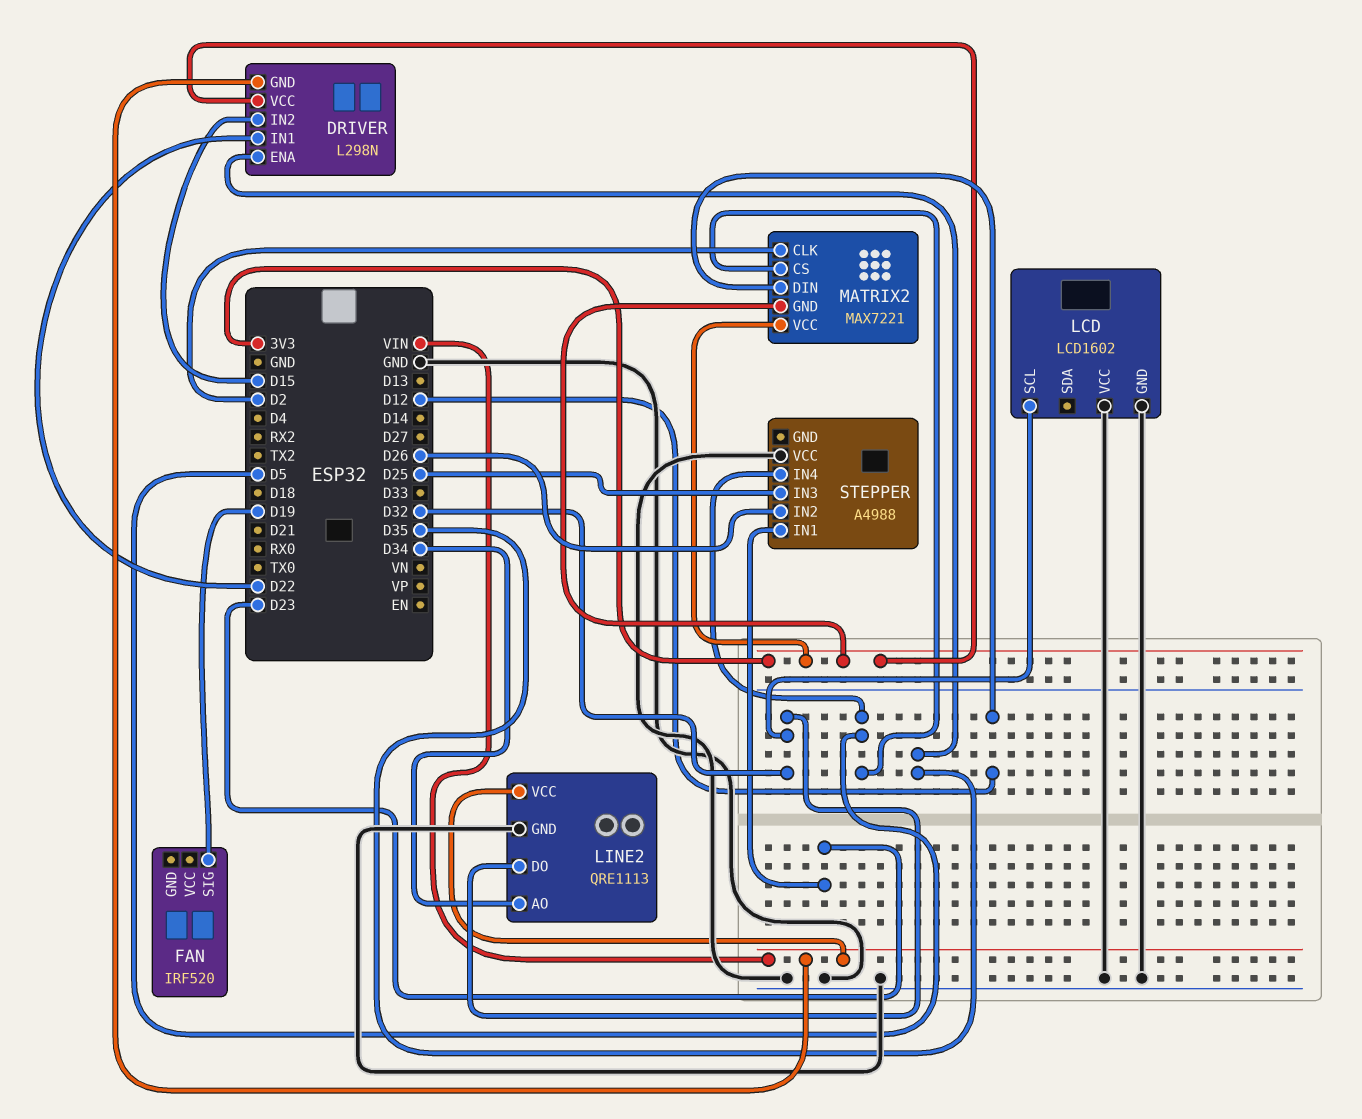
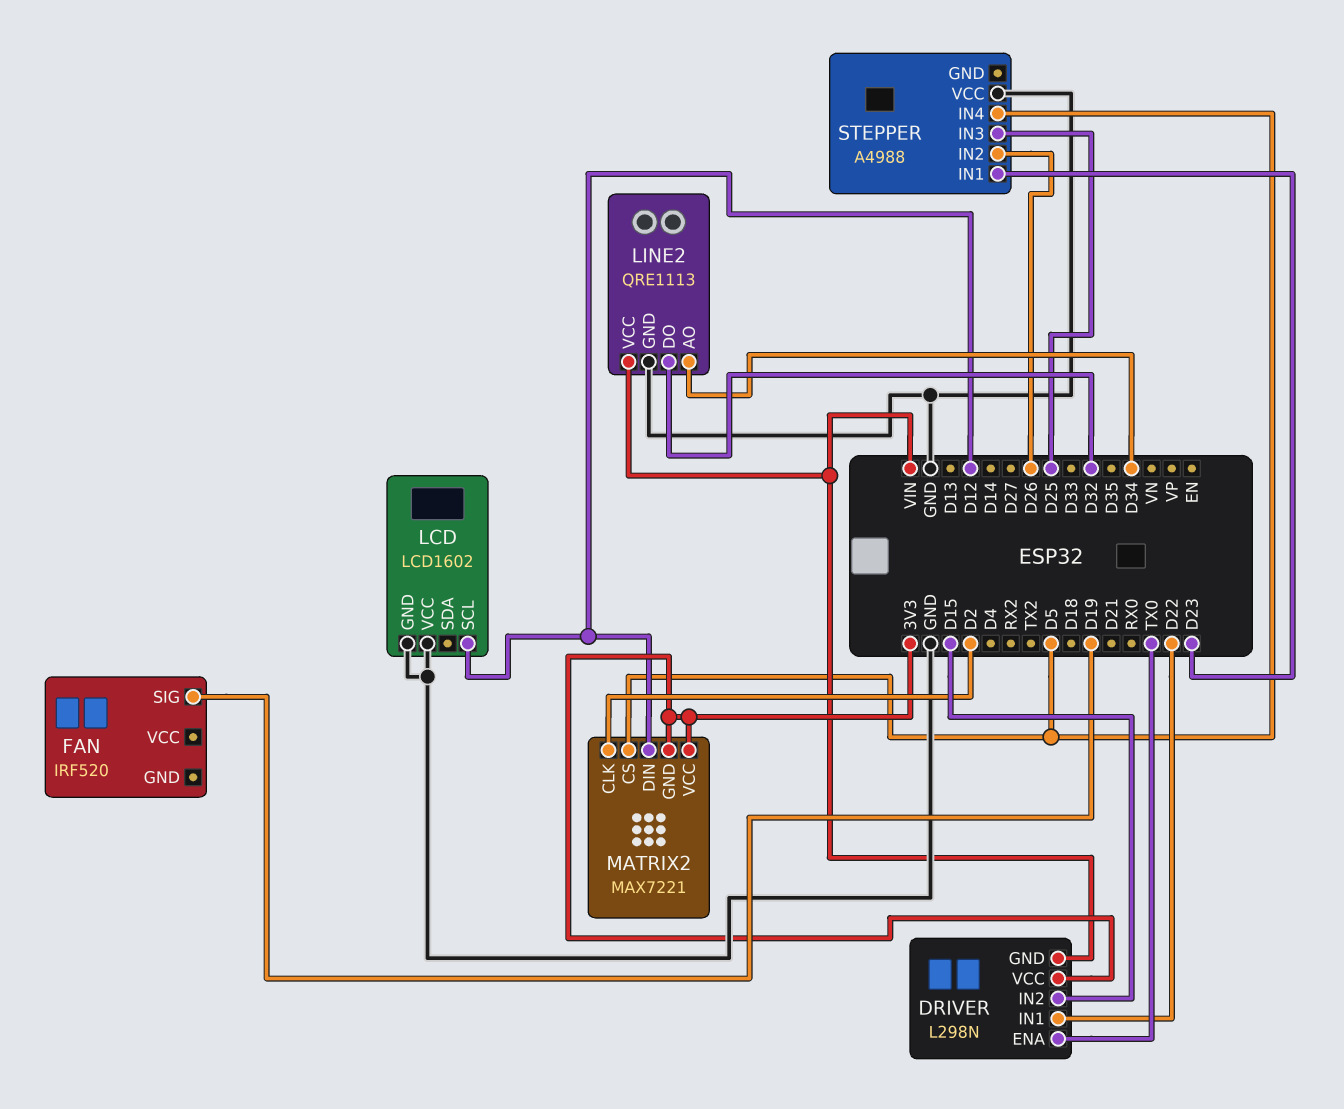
DRIVER pin ENA: D35 -> TX0
LCD pin SCL: D32 -> D12

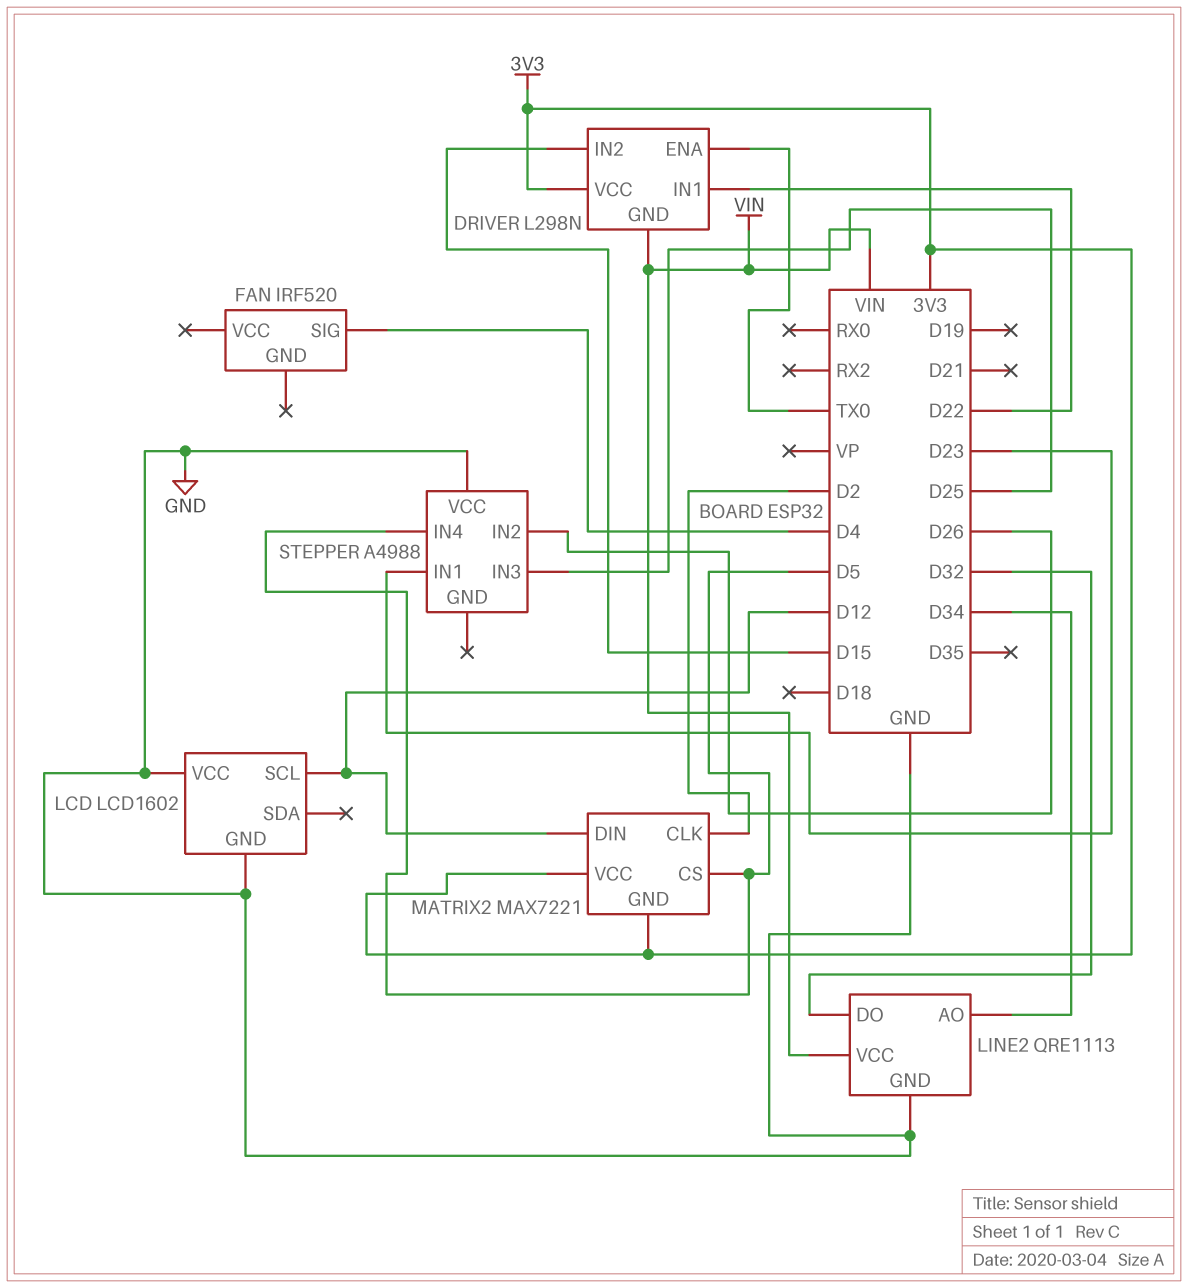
FAN pin SIG: D19 -> D4

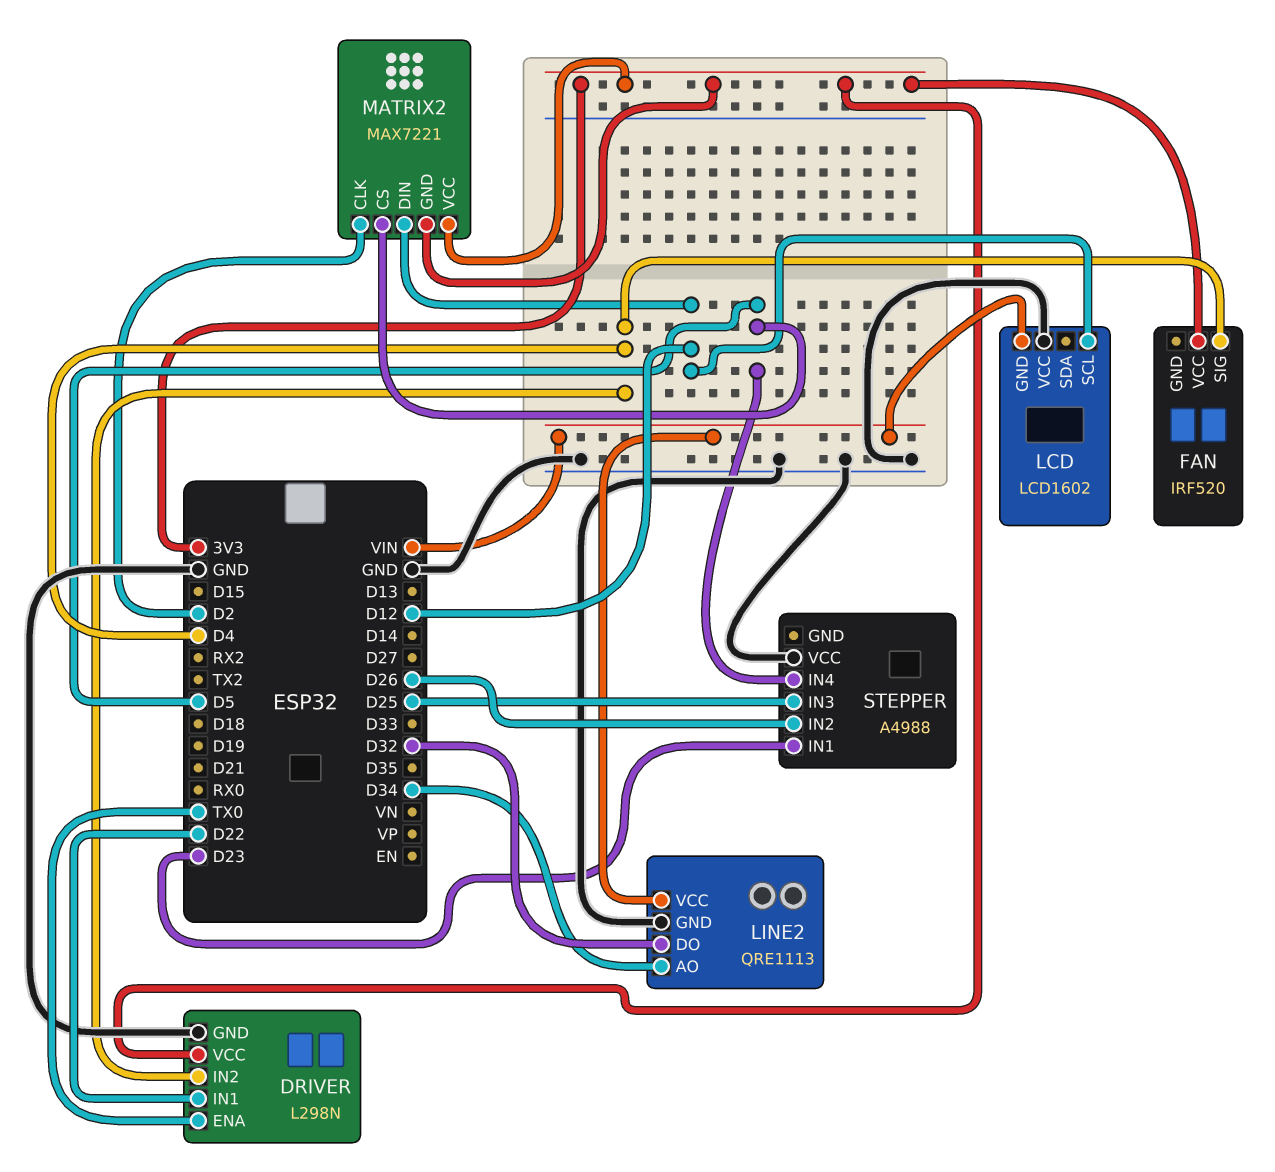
DRIVER pin GND: VIN -> GND
DRIVER pin IN2: D15 -> D4
FAN pin VCC: none -> 3V3
LCD pin GND: GND -> VIN

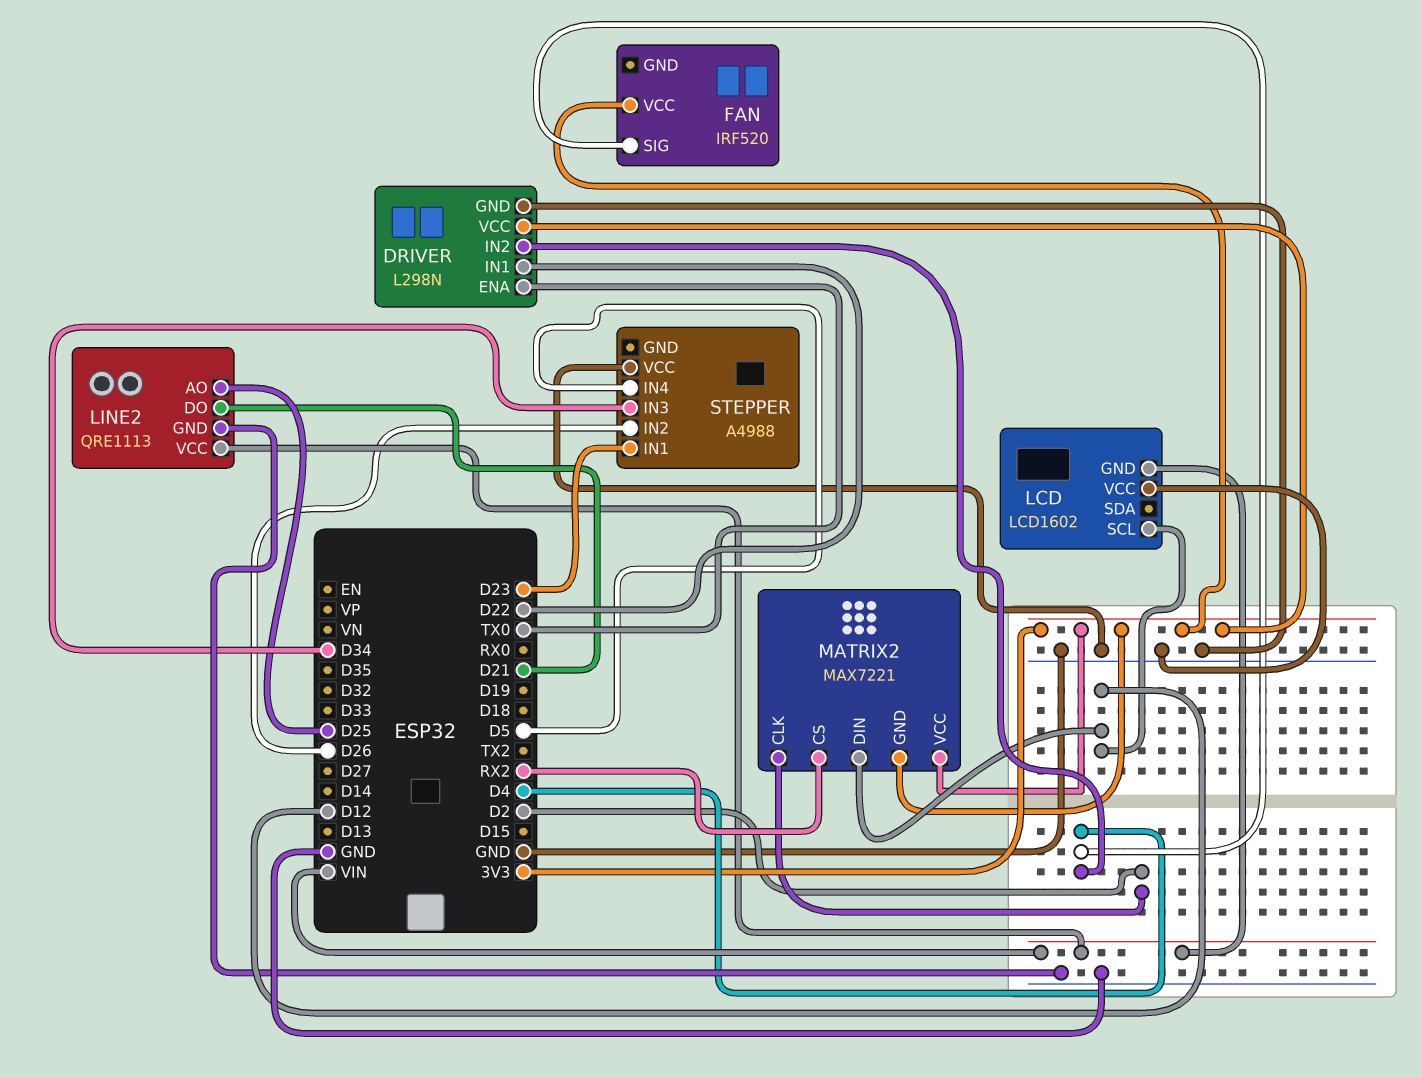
LINE2 pin AO: D34 -> D25
LINE2 pin DO: D32 -> D21
MATRIX2 pin CS: D5 -> RX2
STEPPER pin IN3: D25 -> D34

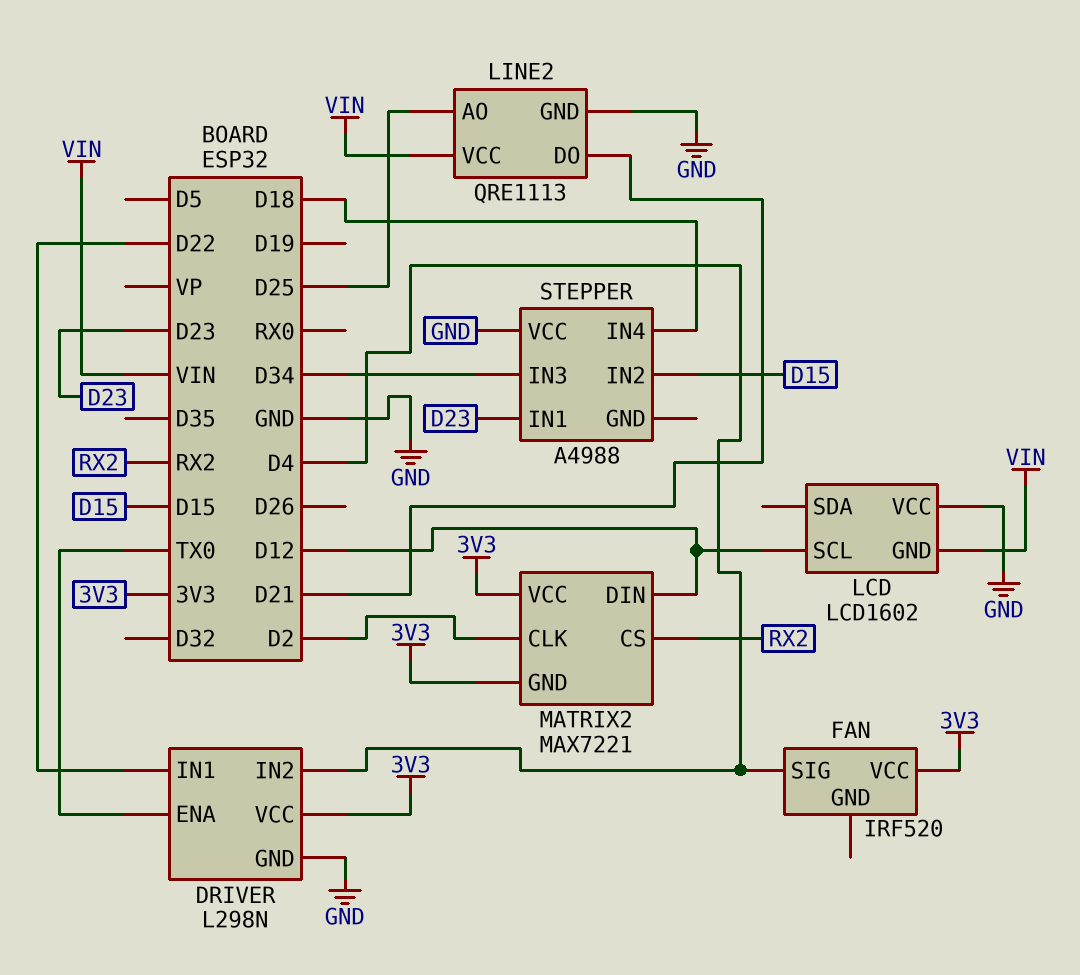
STEPPER pin IN2: D26 -> D15
STEPPER pin IN4: D5 -> D18

